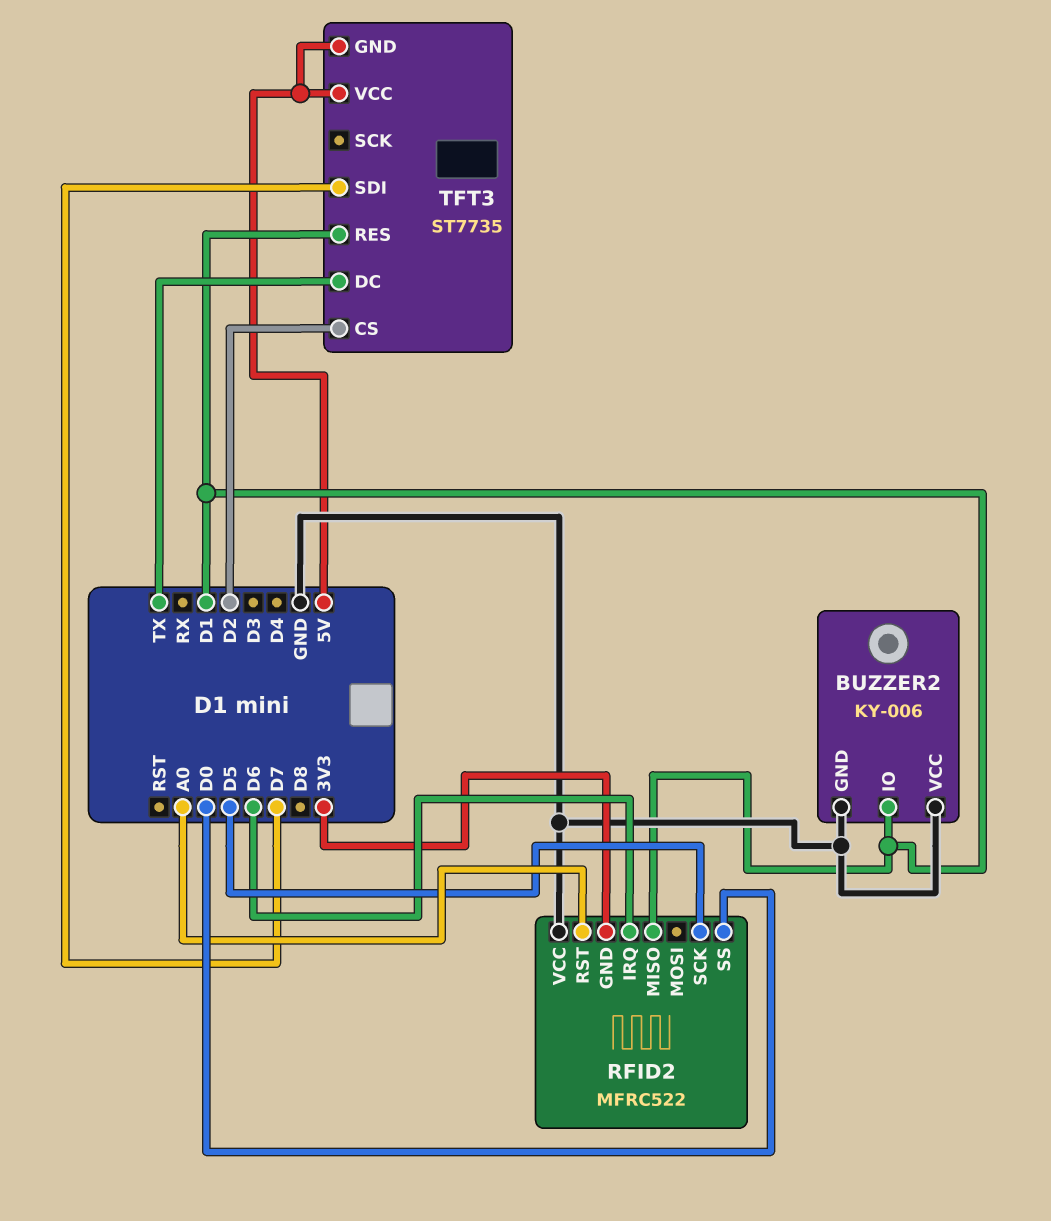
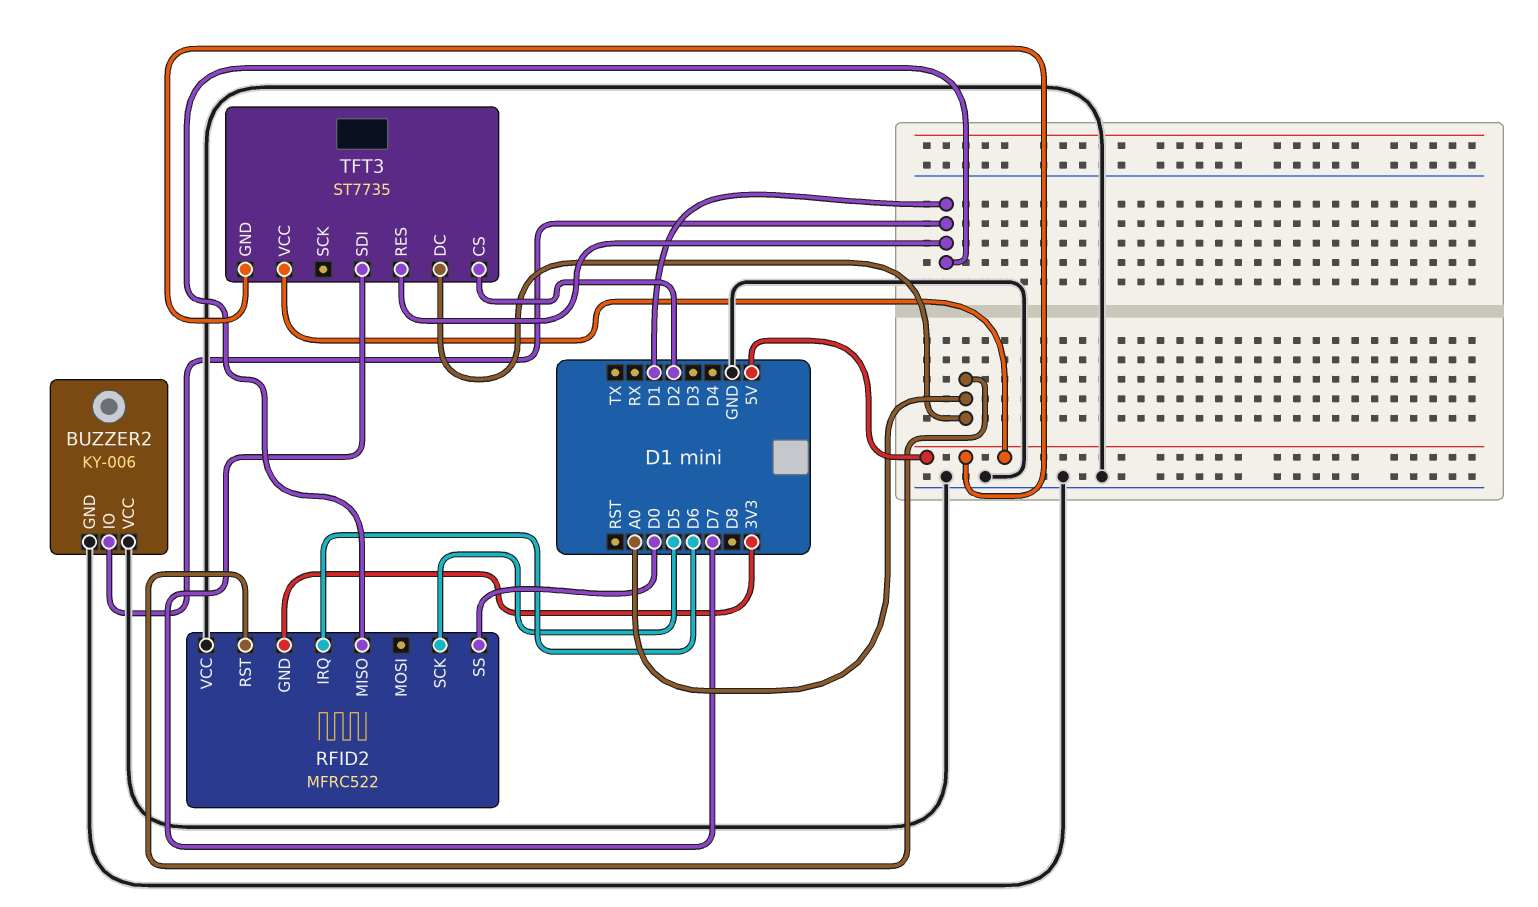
TFT3 pin DC: TX -> A0

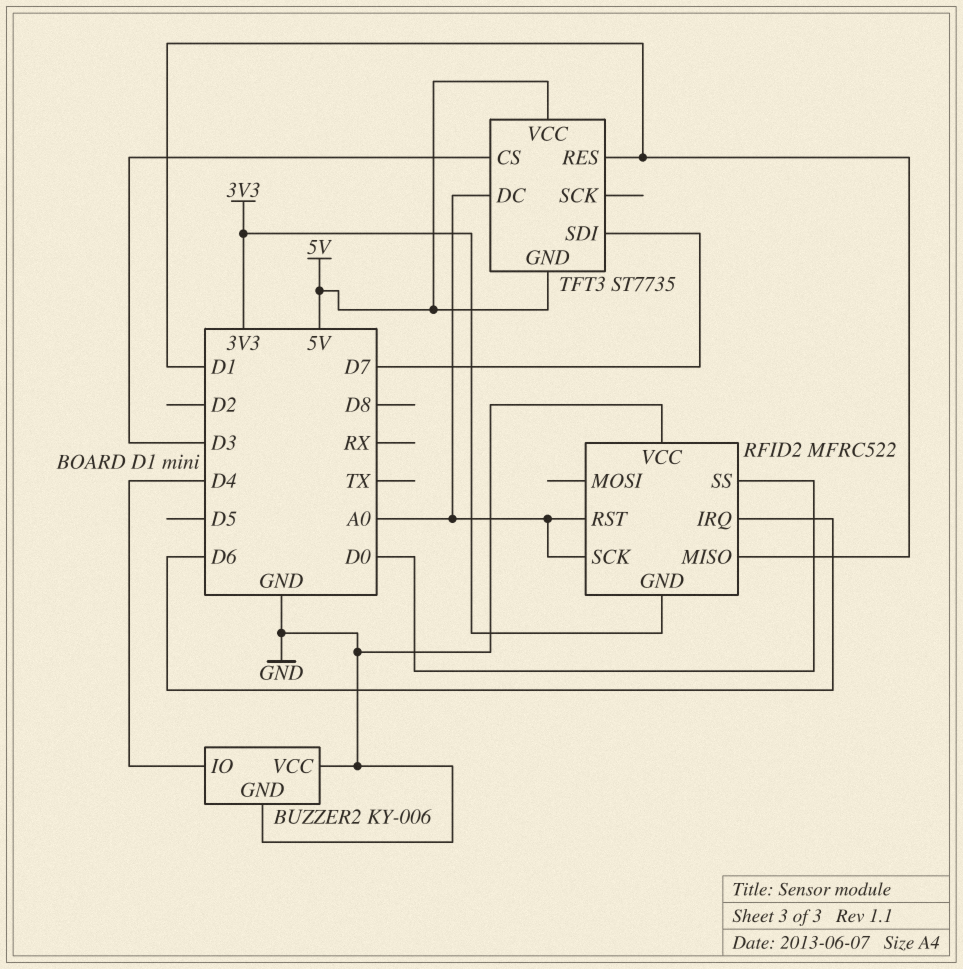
BUZZER2 pin IO: D1 -> D4
RFID2 pin SCK: D5 -> A0
TFT3 pin CS: D2 -> D3

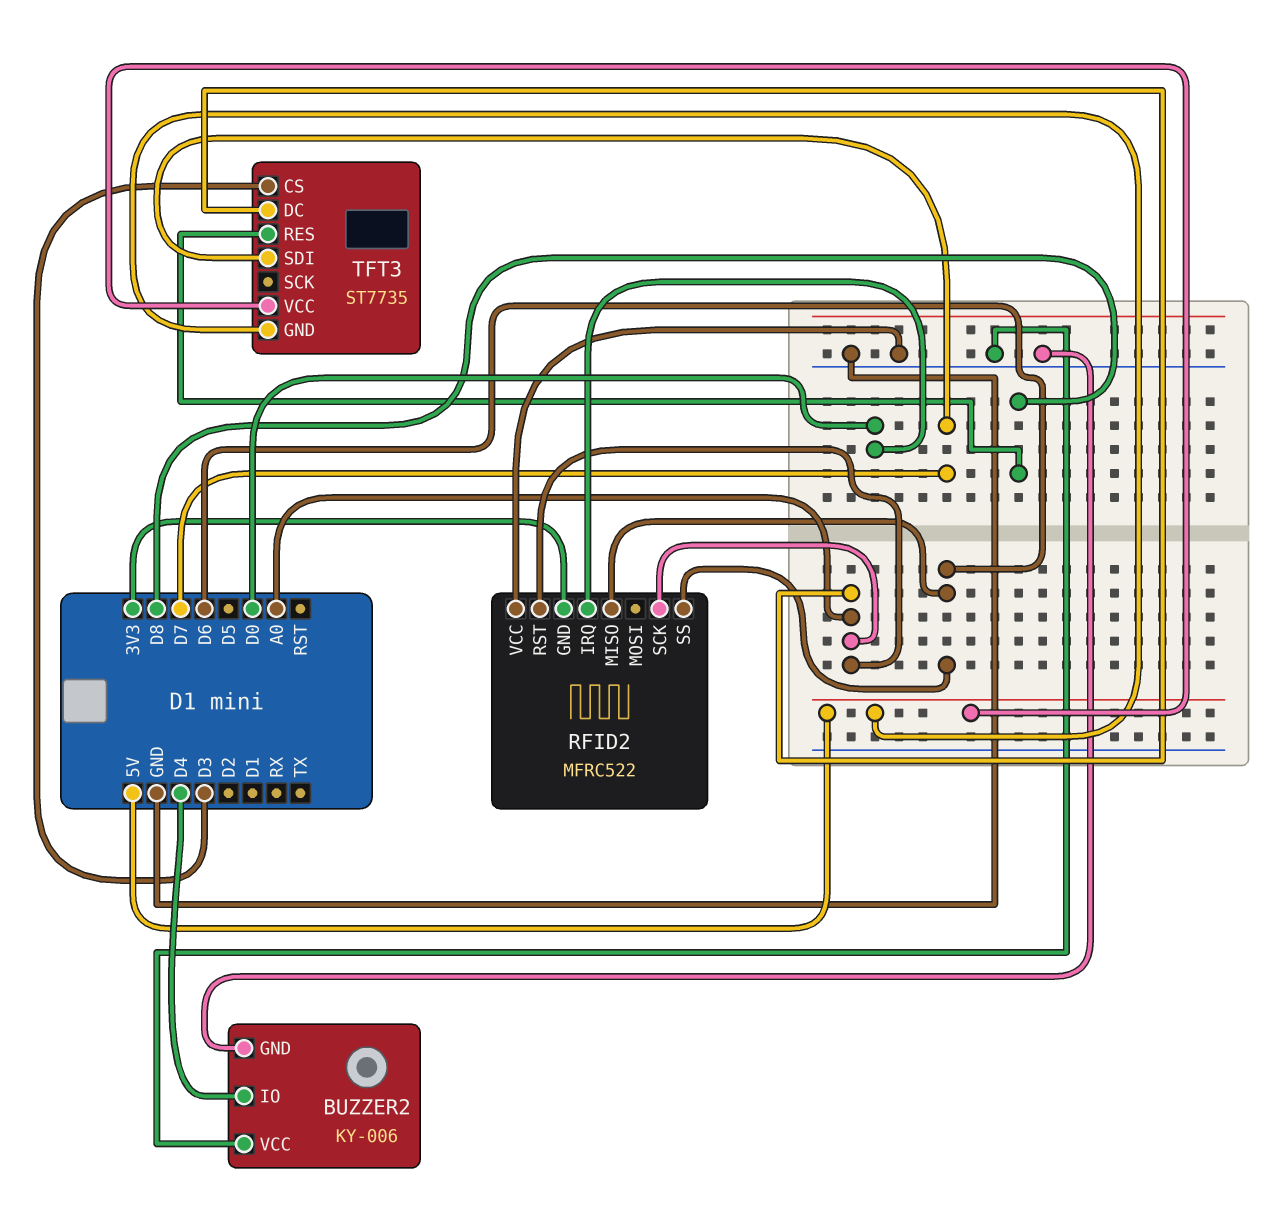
RFID2 pin IRQ: D6 -> D0
RFID2 pin MISO: D1 -> D6
RFID2 pin SS: D0 -> D6
TFT3 pin RES: D1 -> D8

